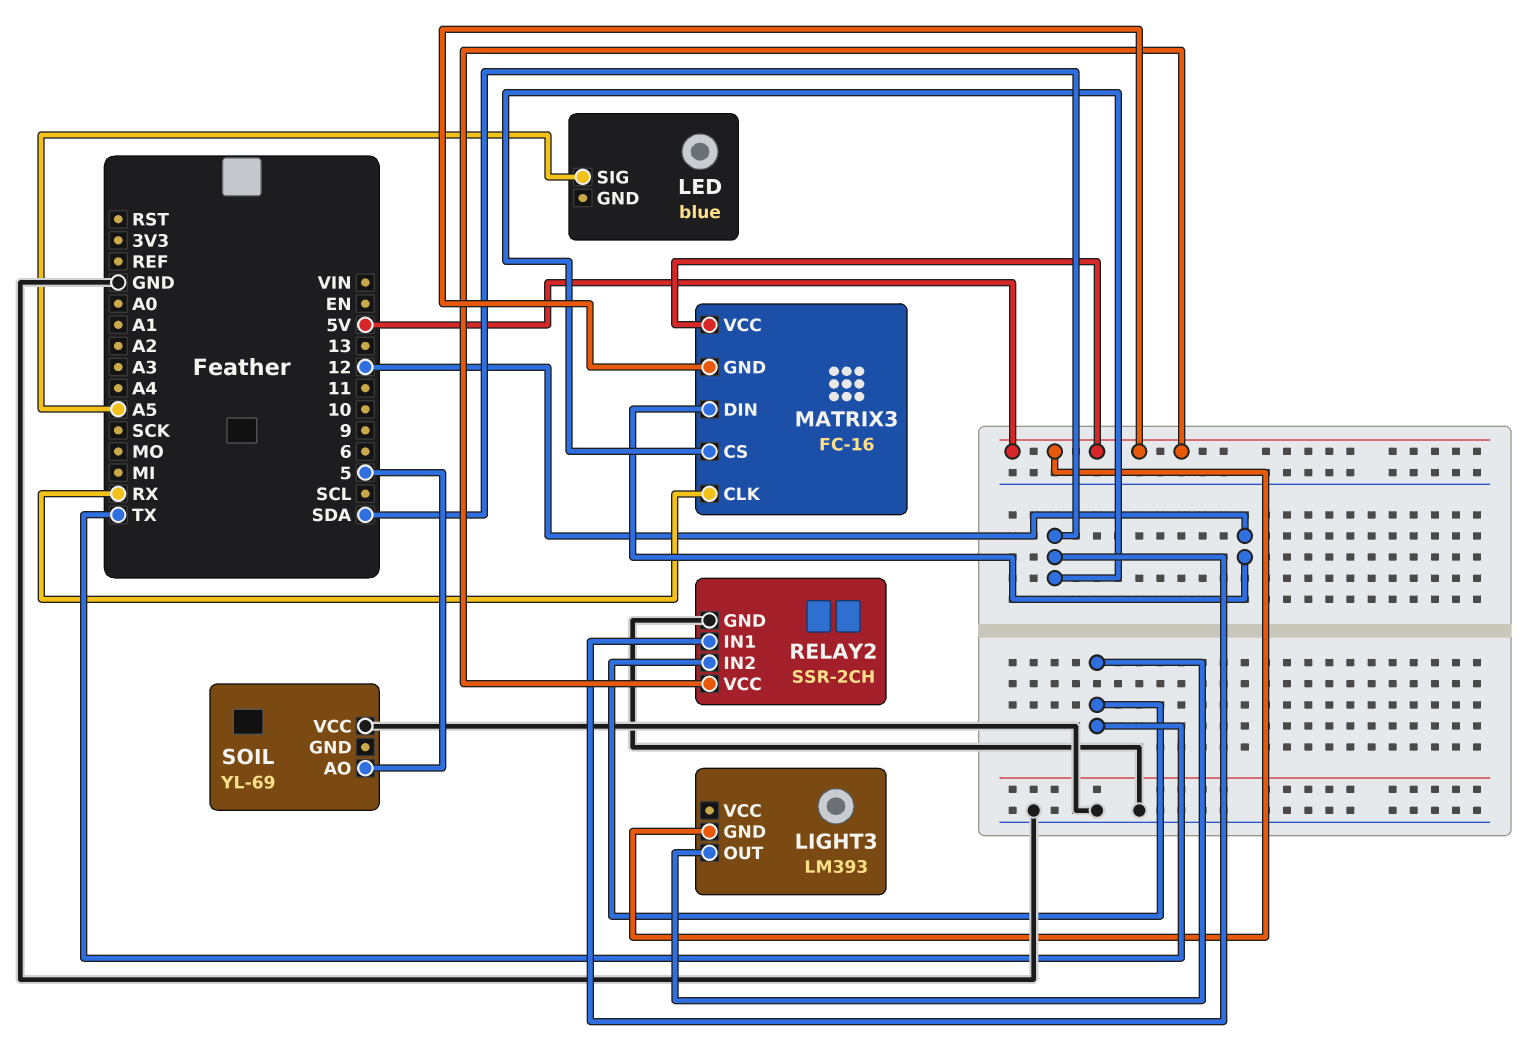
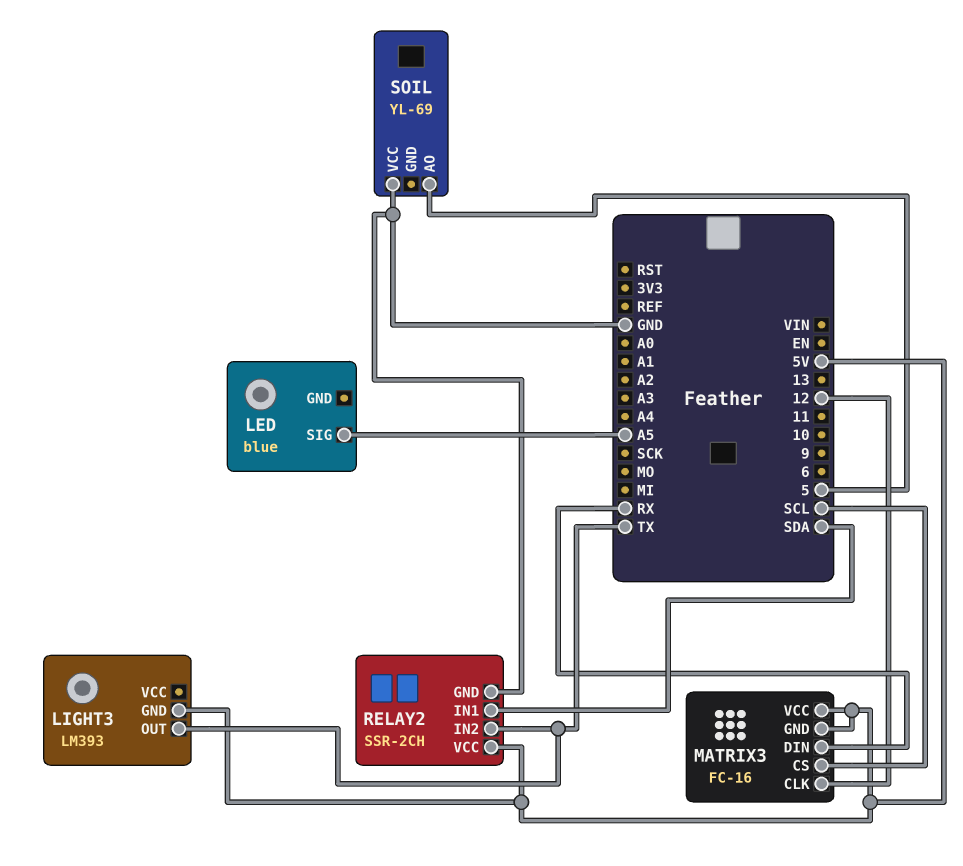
MATRIX3 pin CLK: RX -> 12
MATRIX3 pin CS: SDA -> SCL
MATRIX3 pin DIN: 12 -> RX

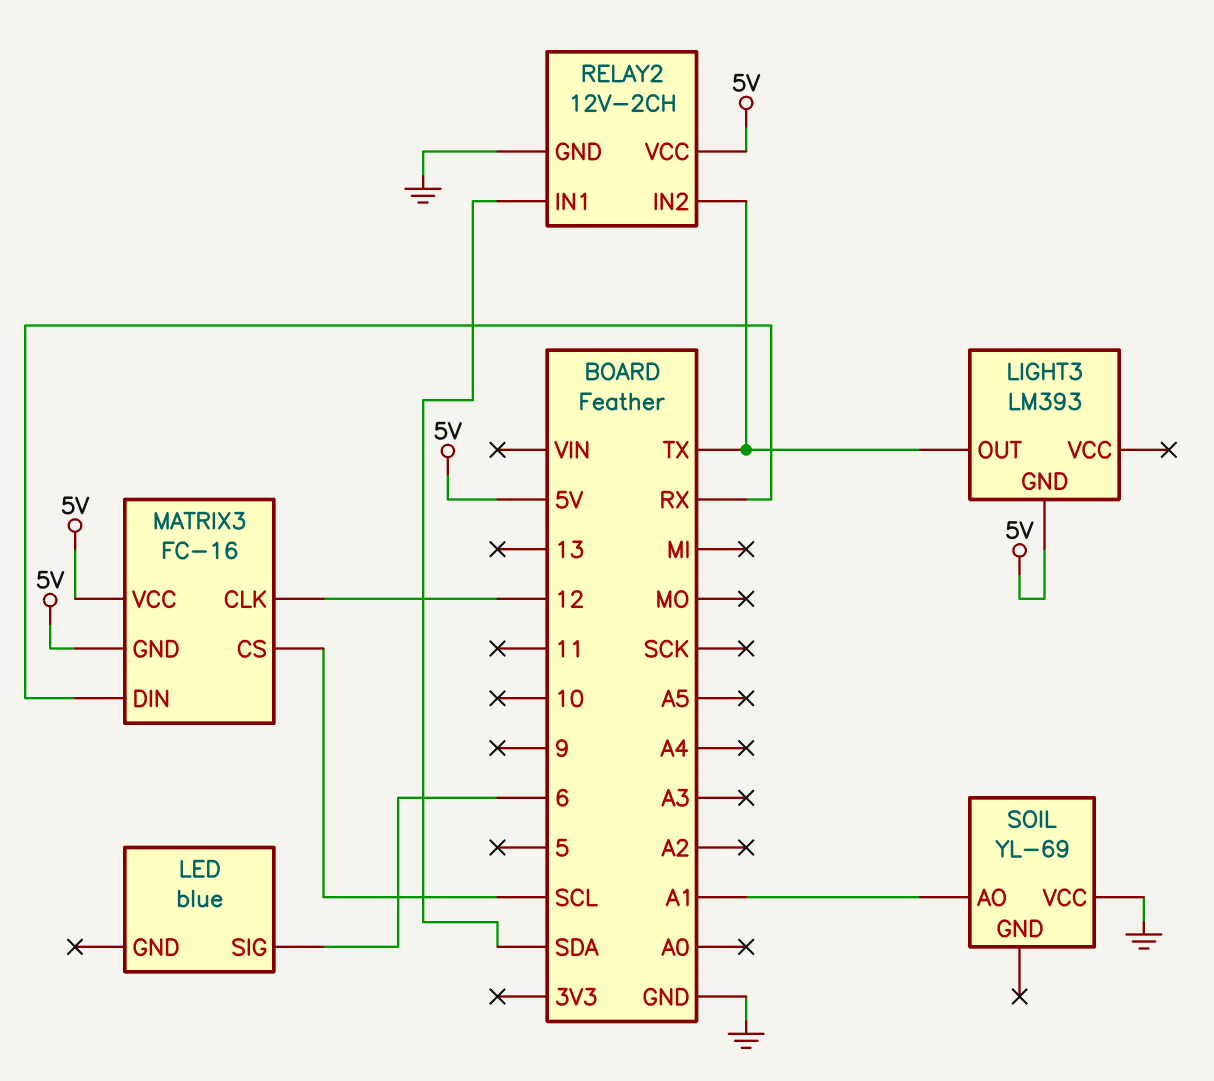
LED pin SIG: A5 -> 6
RELAY2: SSR-2CH -> 12V-2CH
SOIL pin AO: 5 -> A1

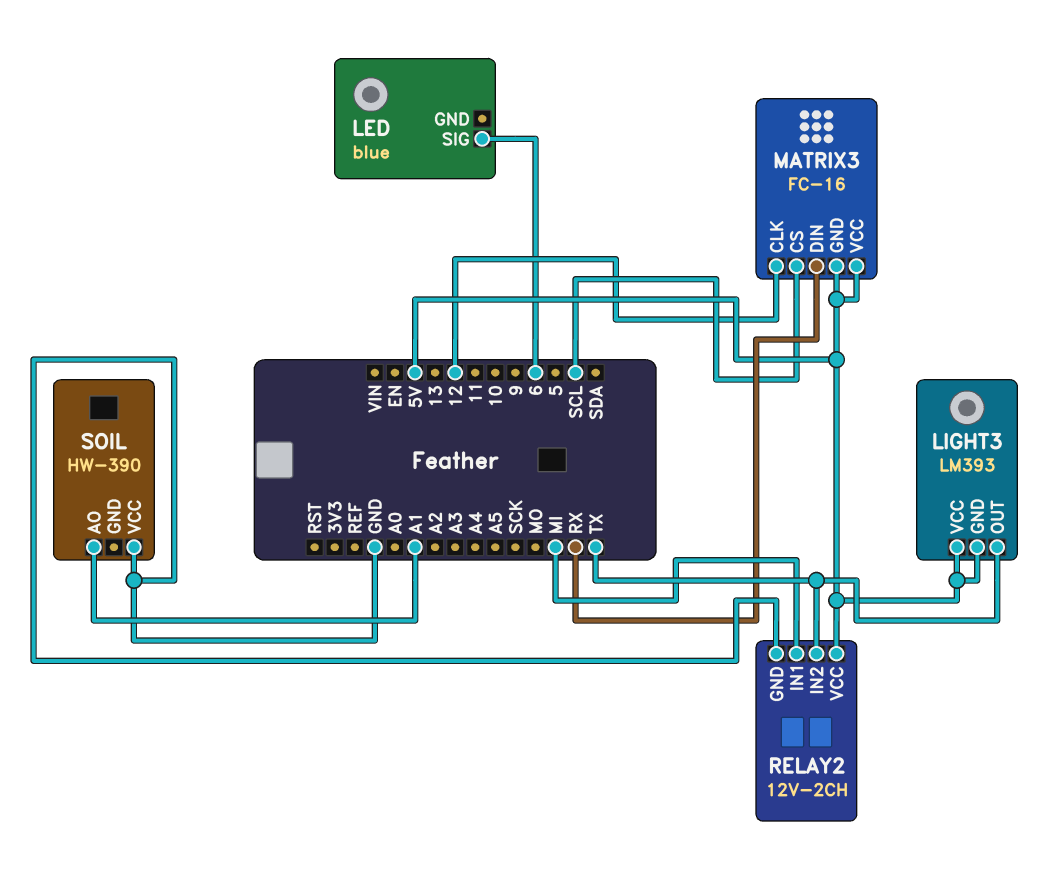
LIGHT3 pin VCC: none -> 5V
RELAY2 pin IN1: SDA -> MI
SOIL: YL-69 -> HW-390

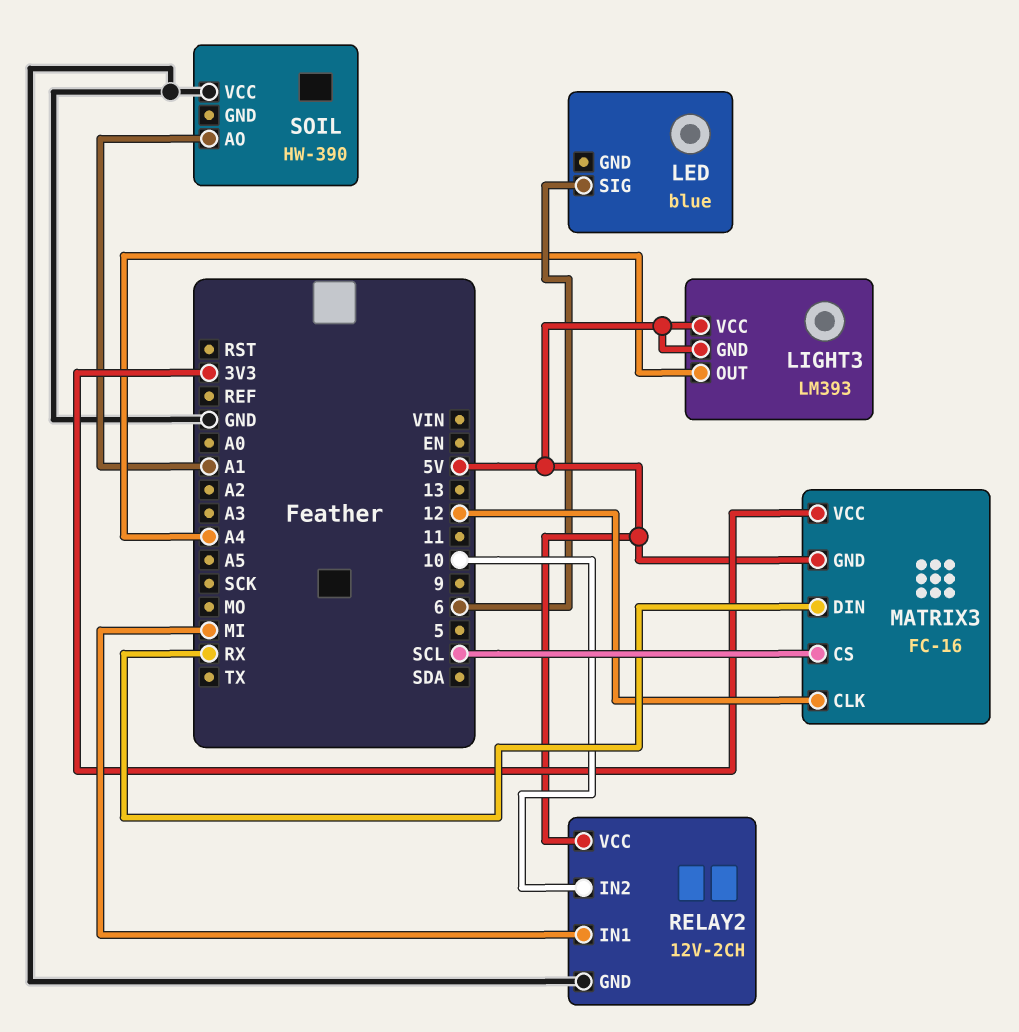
LIGHT3 pin OUT: TX -> A4
MATRIX3 pin VCC: 5V -> 3V3
RELAY2 pin IN2: TX -> 10

